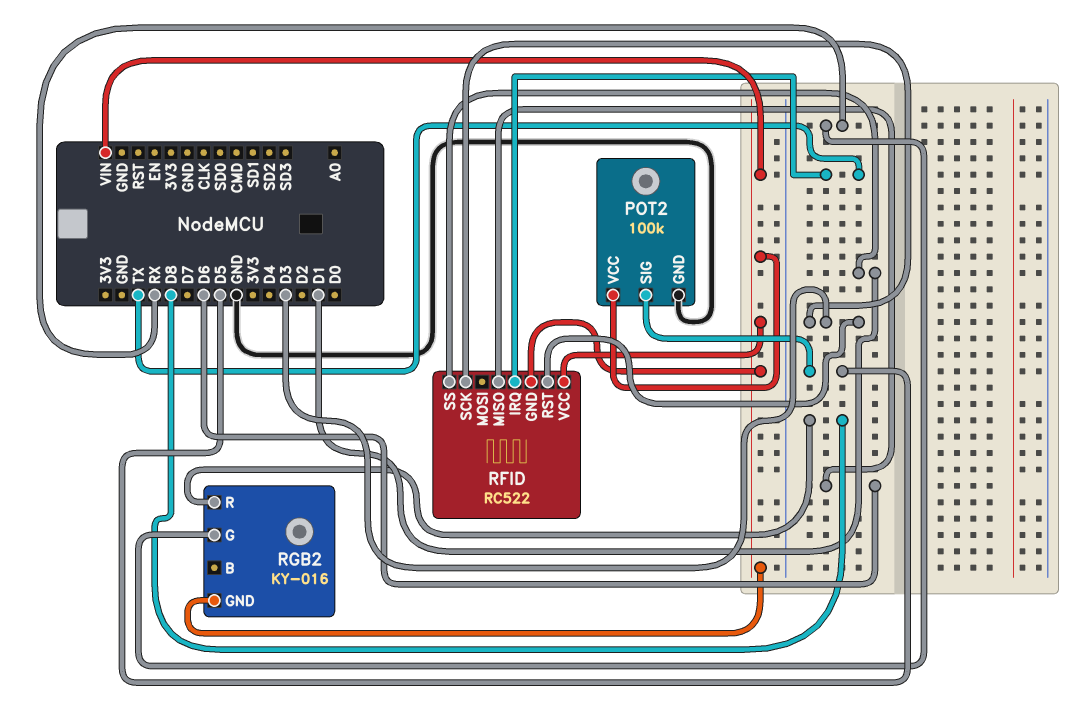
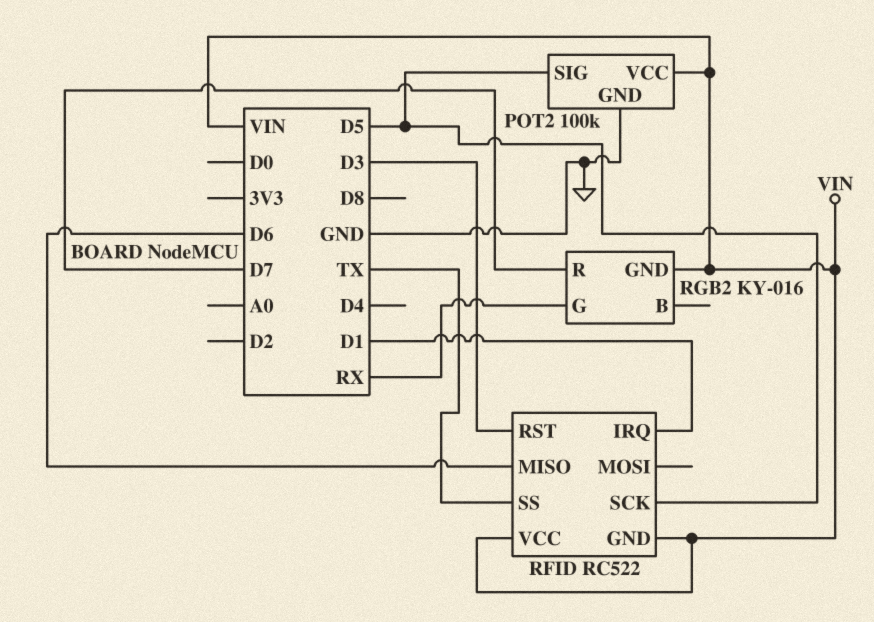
RFID pin IRQ: TX -> D1
RFID pin SCK: D3 -> D5
RFID pin SS: D1 -> TX
RGB2 pin R: D8 -> D7

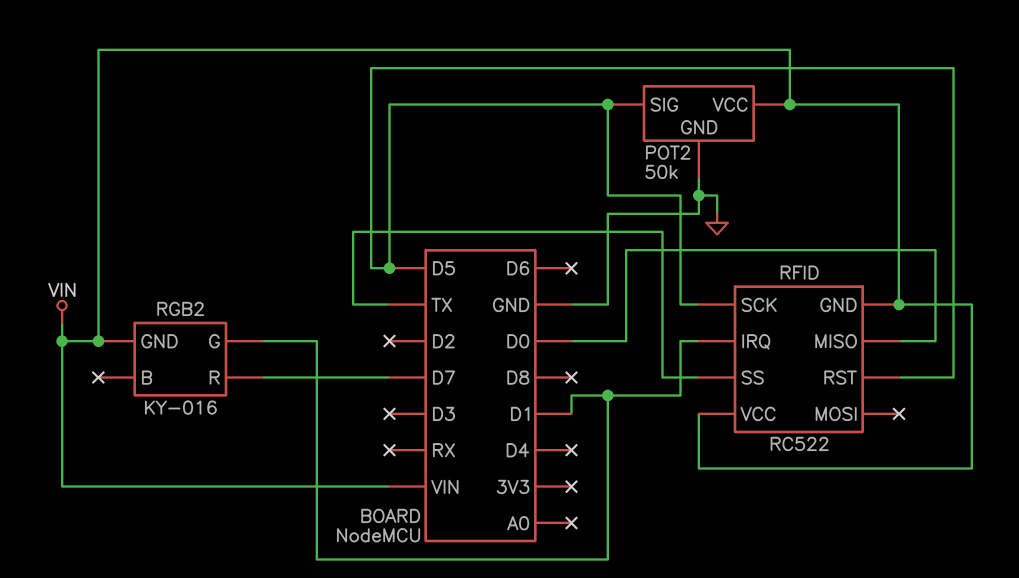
POT2: 100k -> 50k
RFID pin MISO: D6 -> D0
RFID pin RST: D3 -> D5
RGB2 pin G: RX -> D1

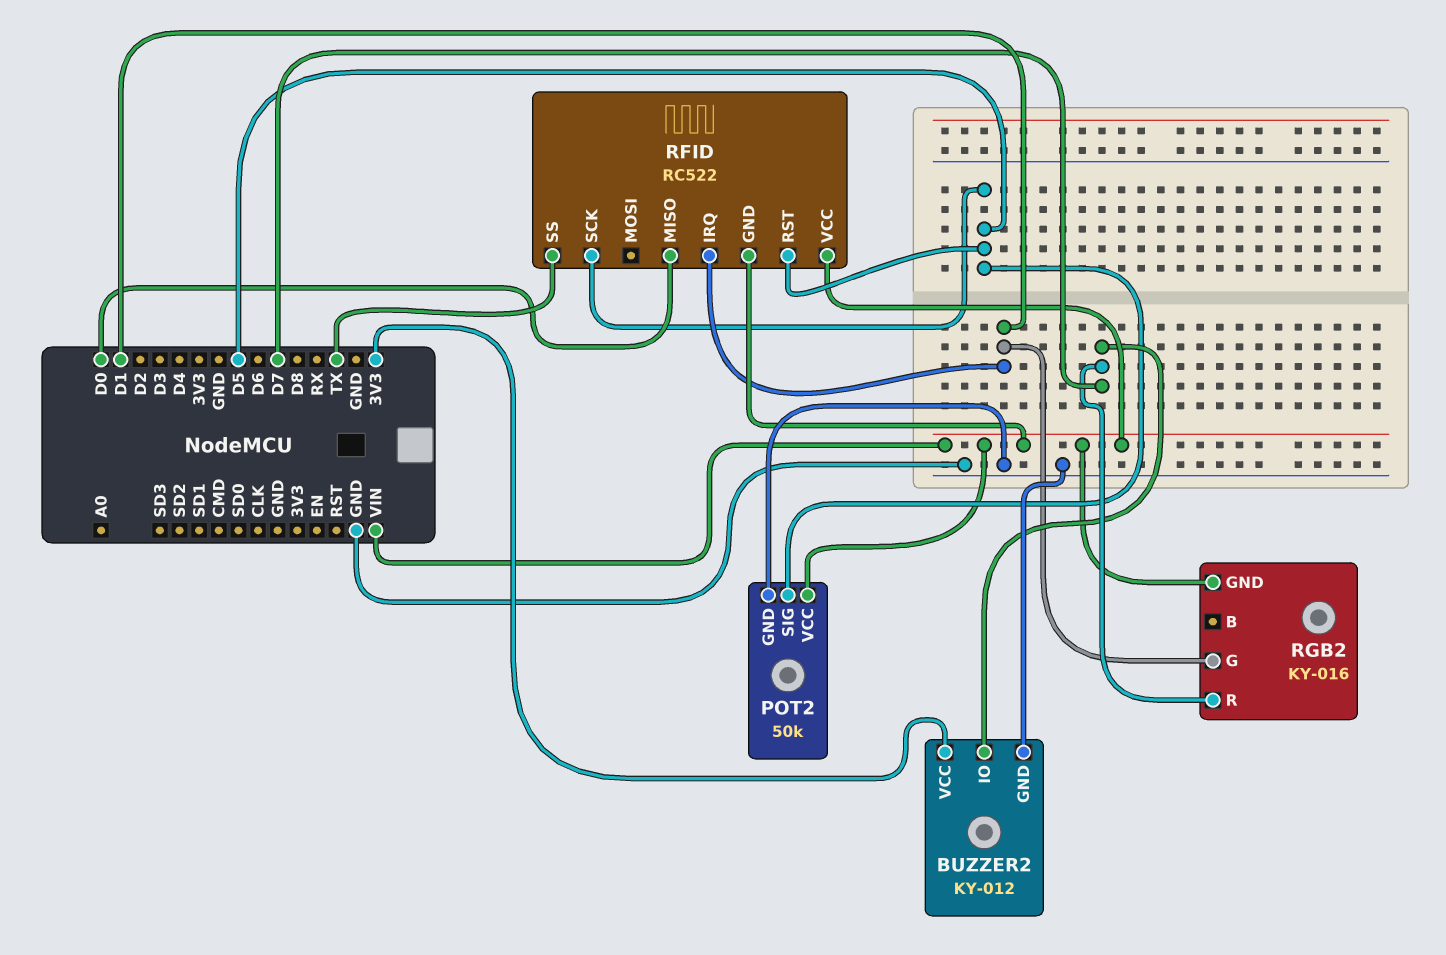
BUZZER2: none -> KY-012
BUZZER2 pin GND: none -> GND
BUZZER2 pin IO: none -> D7
BUZZER2 pin VCC: none -> 3V3

